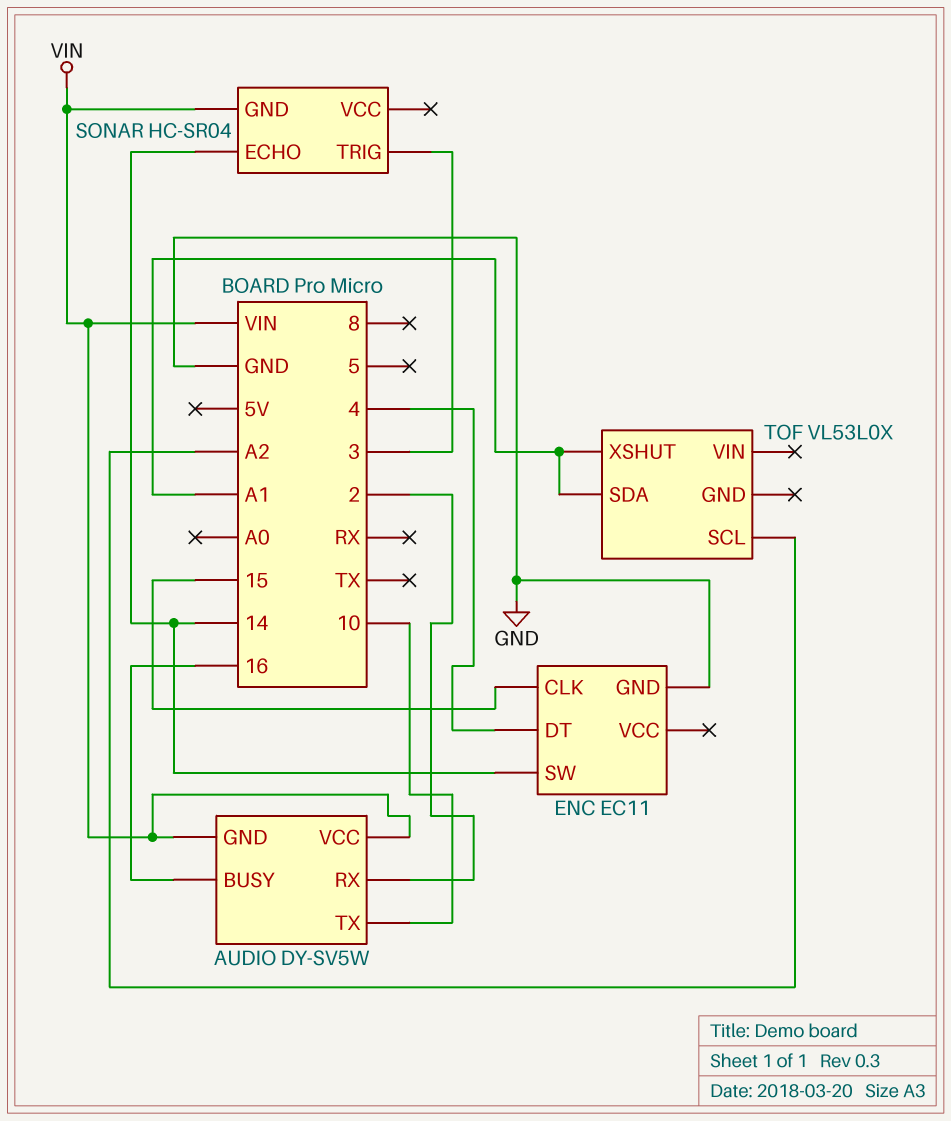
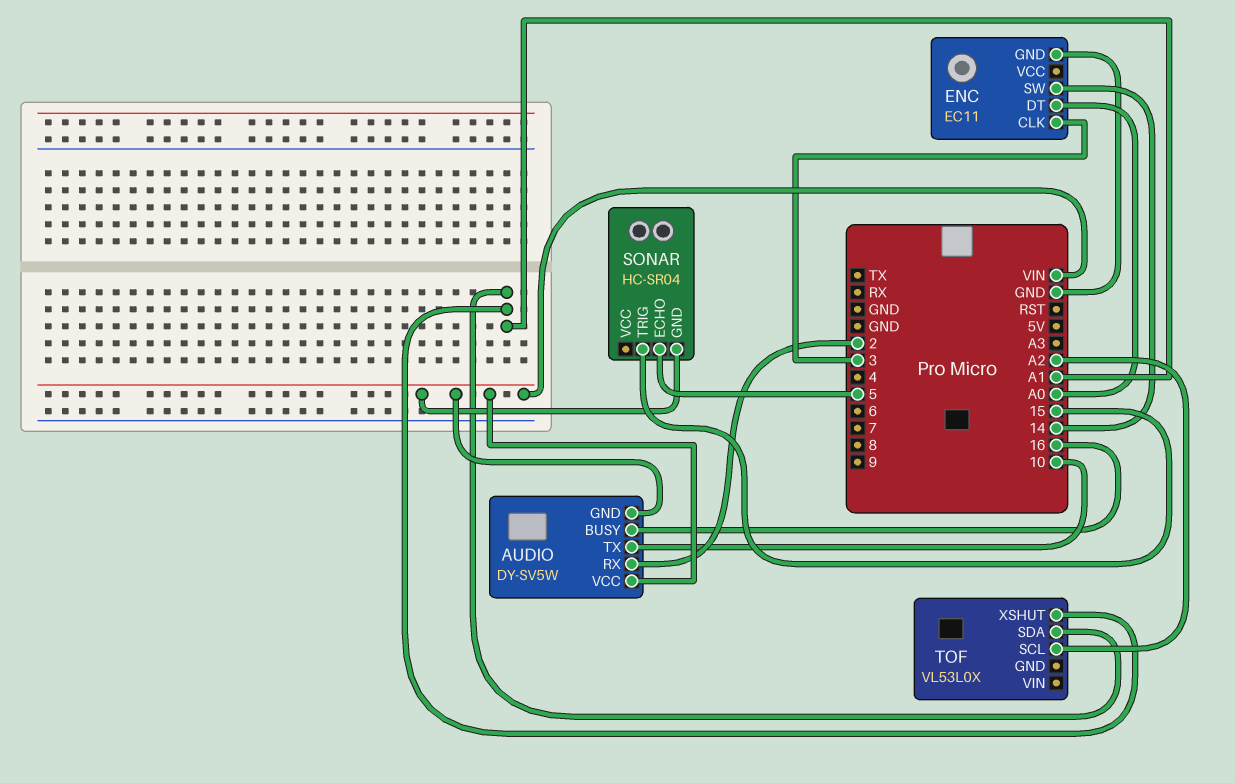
ENC pin CLK: 15 -> 3
ENC pin DT: 4 -> A0
SONAR pin ECHO: 14 -> 5
SONAR pin TRIG: 3 -> 15

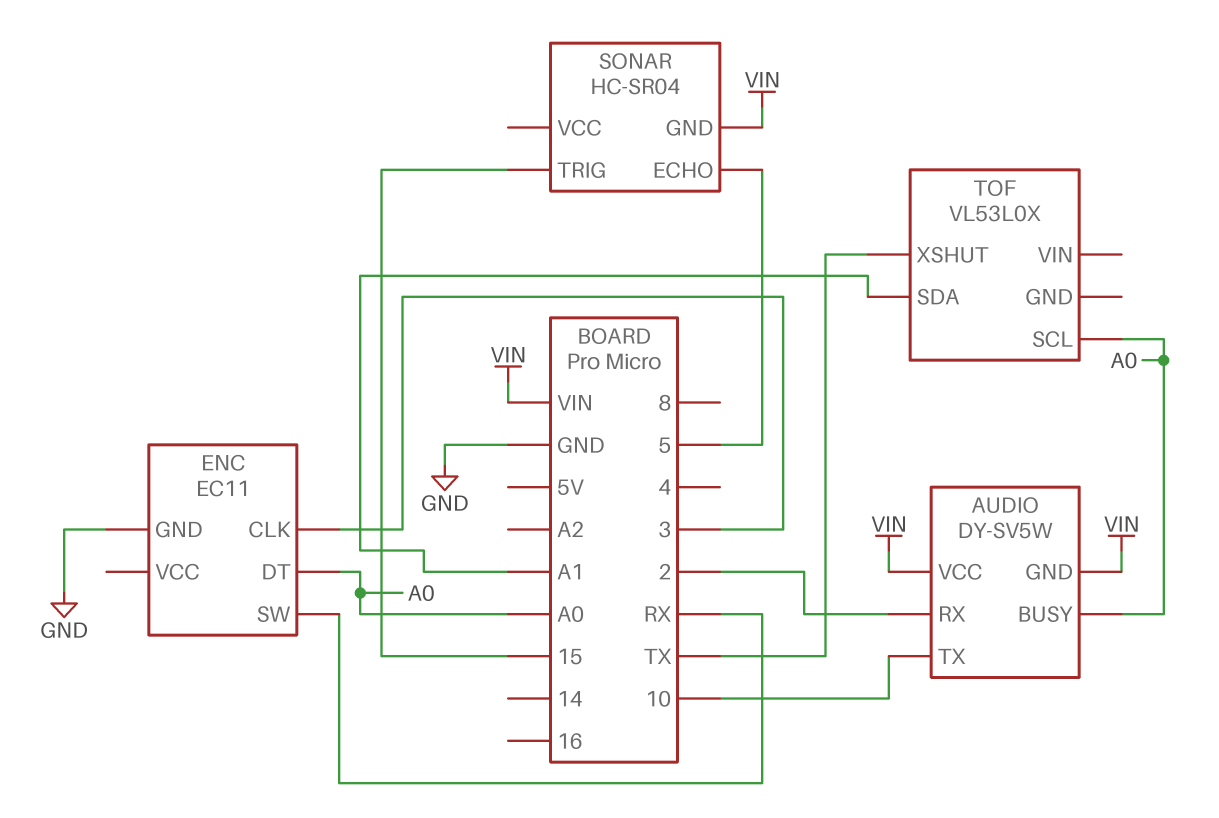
AUDIO pin BUSY: 16 -> A0
ENC pin SW: 14 -> RX
TOF pin SCL: A2 -> A0
TOF pin XSHUT: A1 -> TX

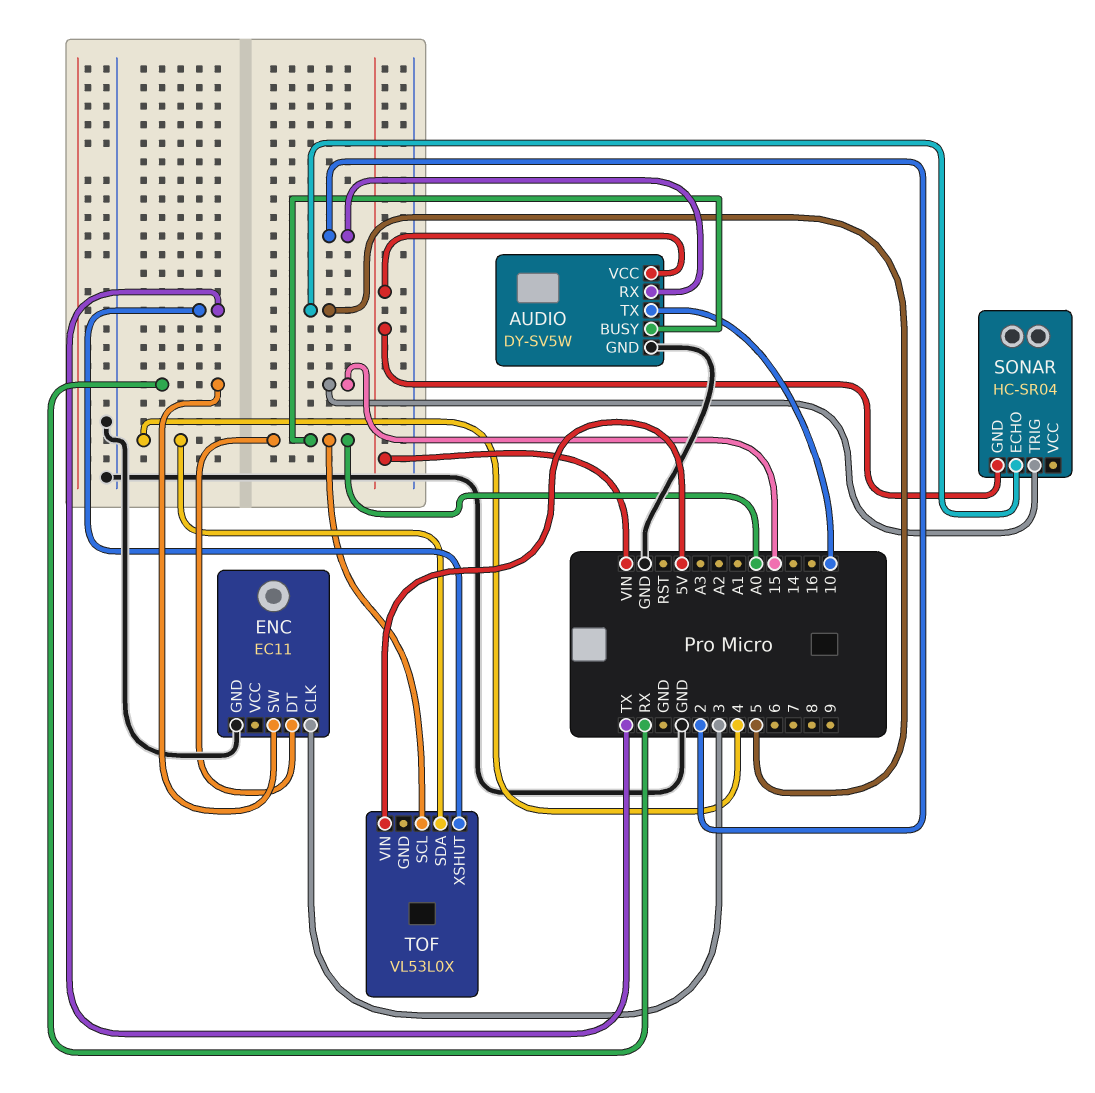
AUDIO pin GND: VIN -> GND
TOF pin SDA: A1 -> 4
TOF pin VIN: none -> 5V

